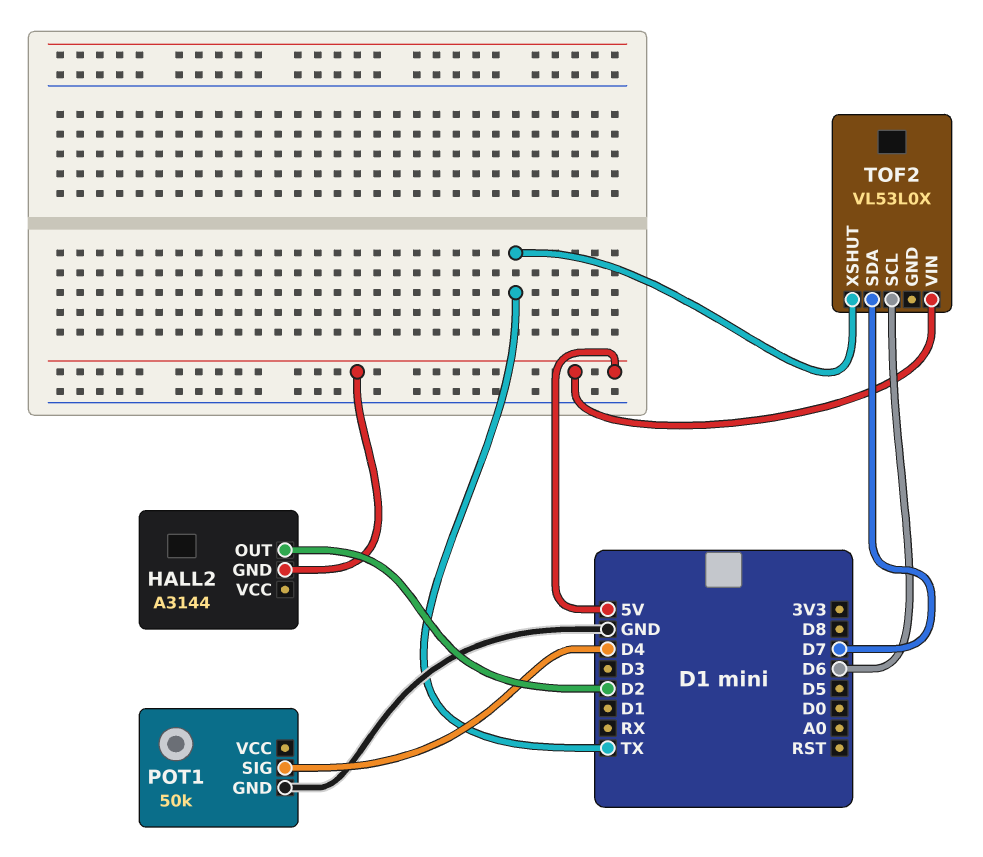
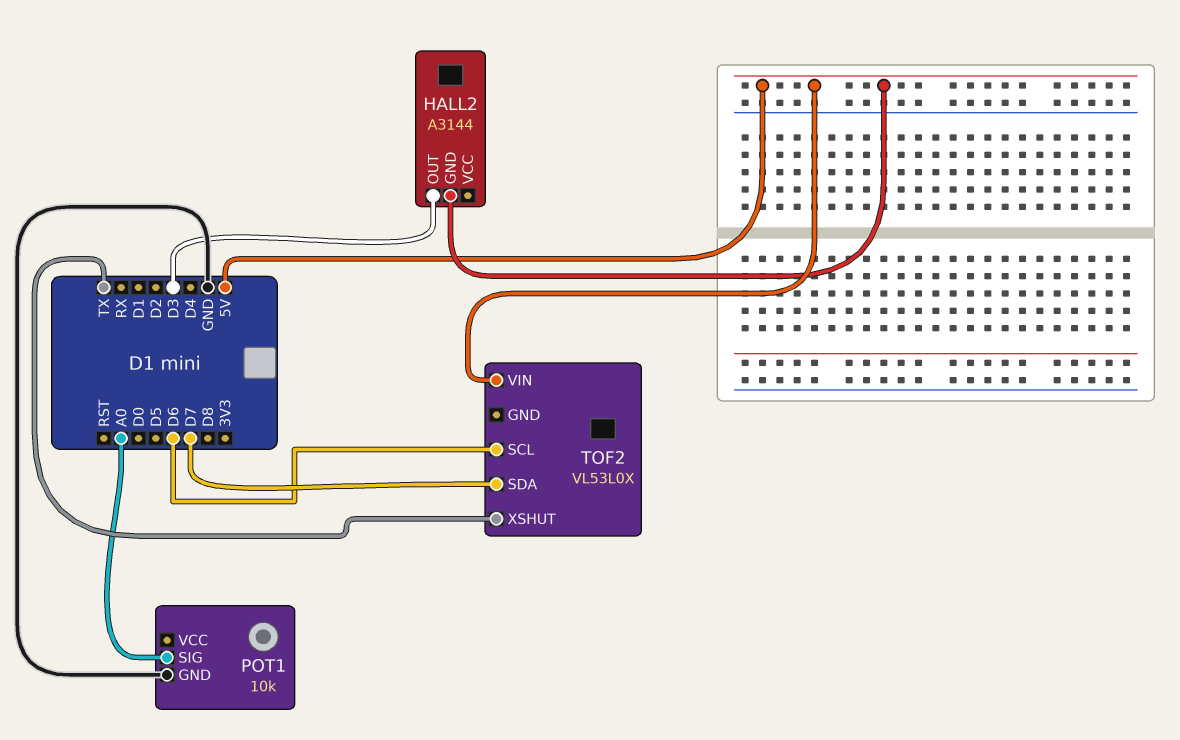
HALL2 pin OUT: D2 -> D3
POT1: 50k -> 10k
POT1 pin SIG: D4 -> A0

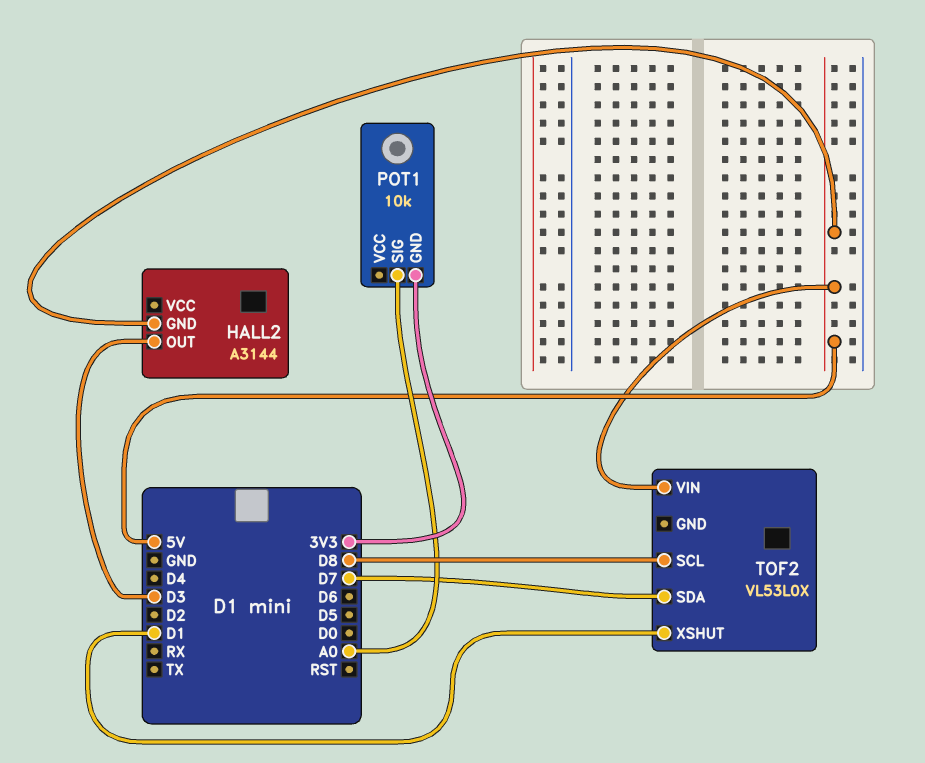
POT1 pin GND: GND -> 3V3
TOF2 pin SCL: D6 -> D8
TOF2 pin XSHUT: TX -> D1

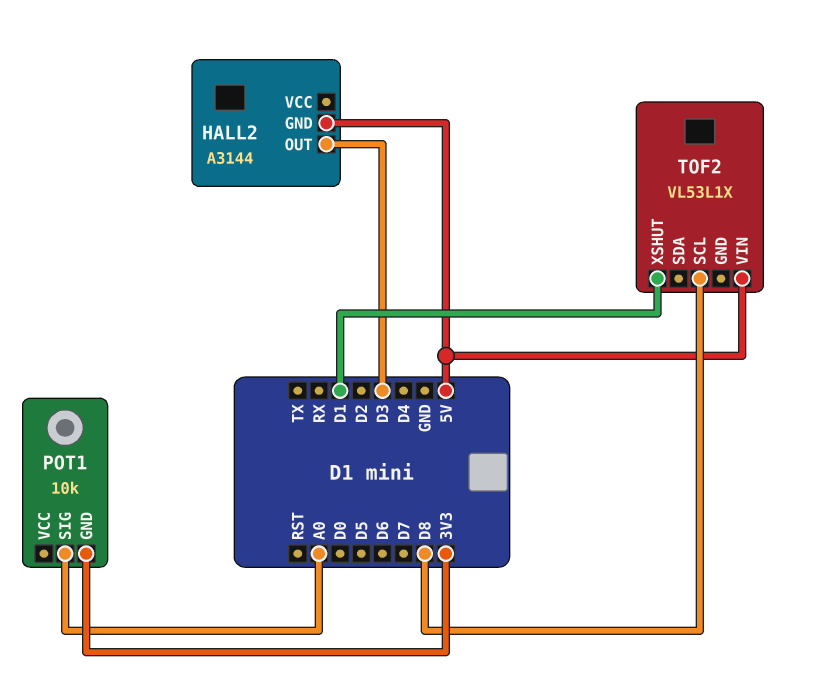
TOF2: VL53L0X -> VL53L1X
TOF2 pin SDA: D7 -> none

